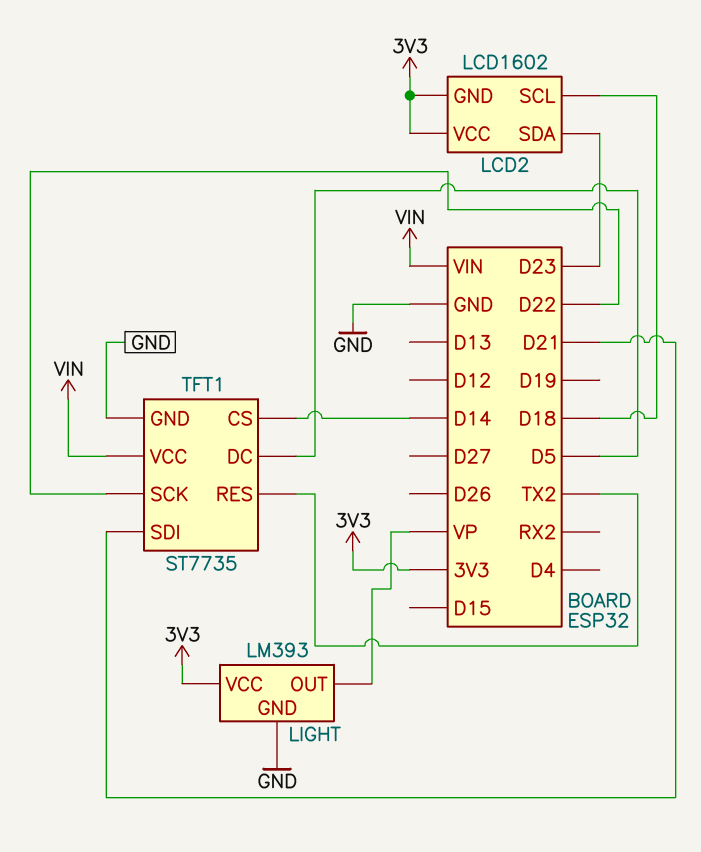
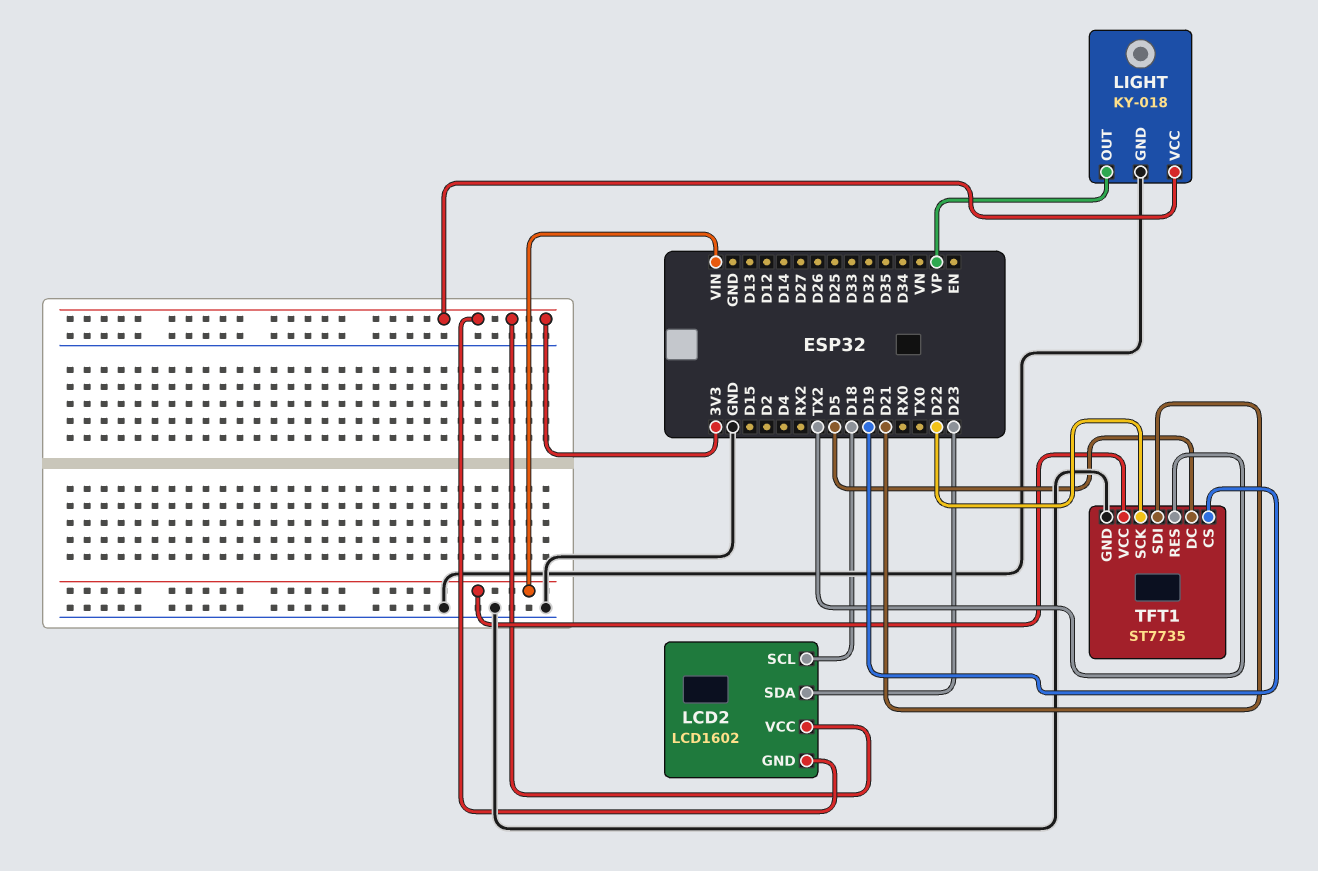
LIGHT: LM393 -> KY-018
TFT1 pin CS: D14 -> D19

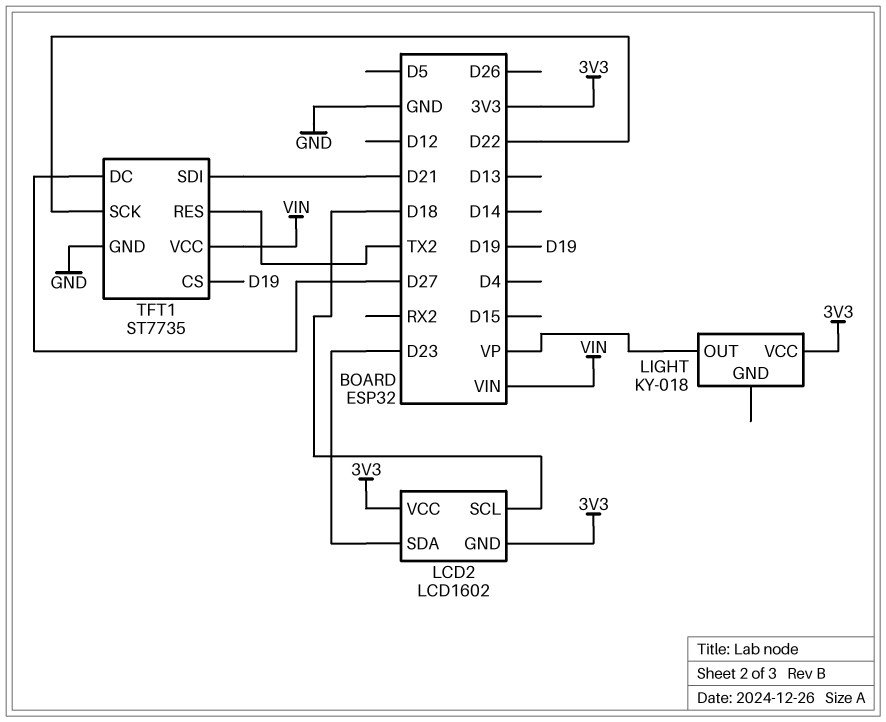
LIGHT pin GND: GND -> none
TFT1 pin DC: D5 -> D27

